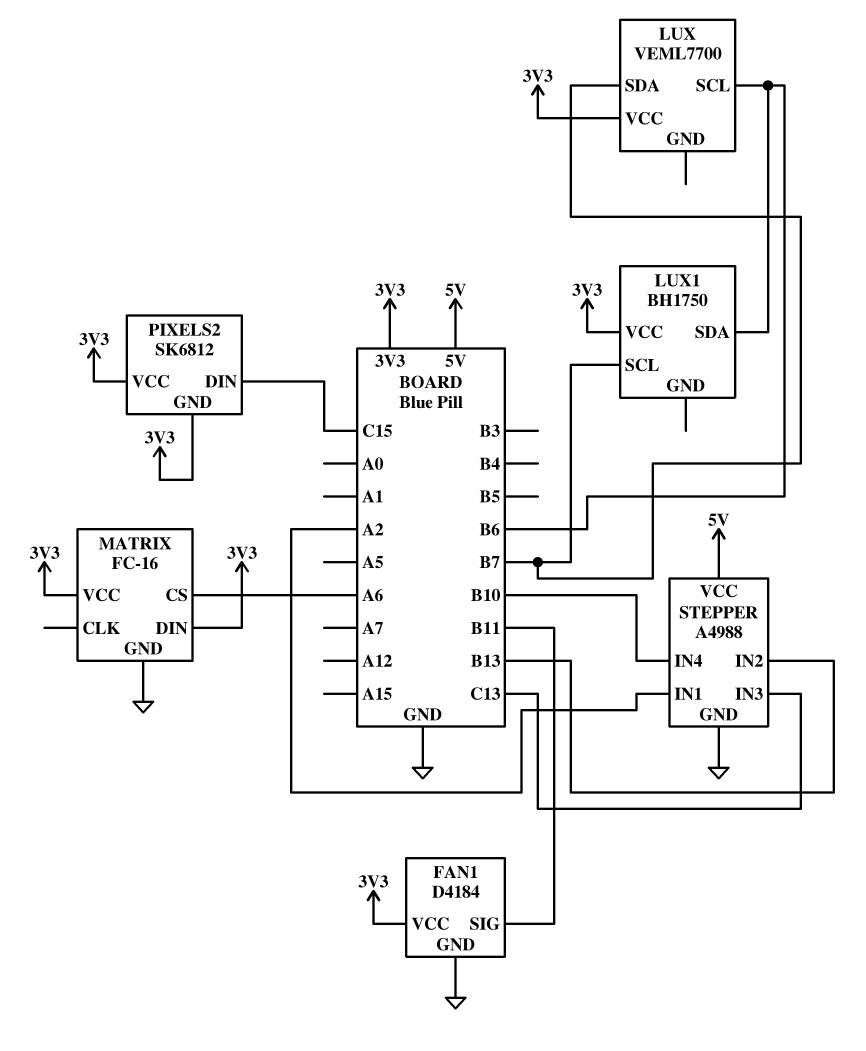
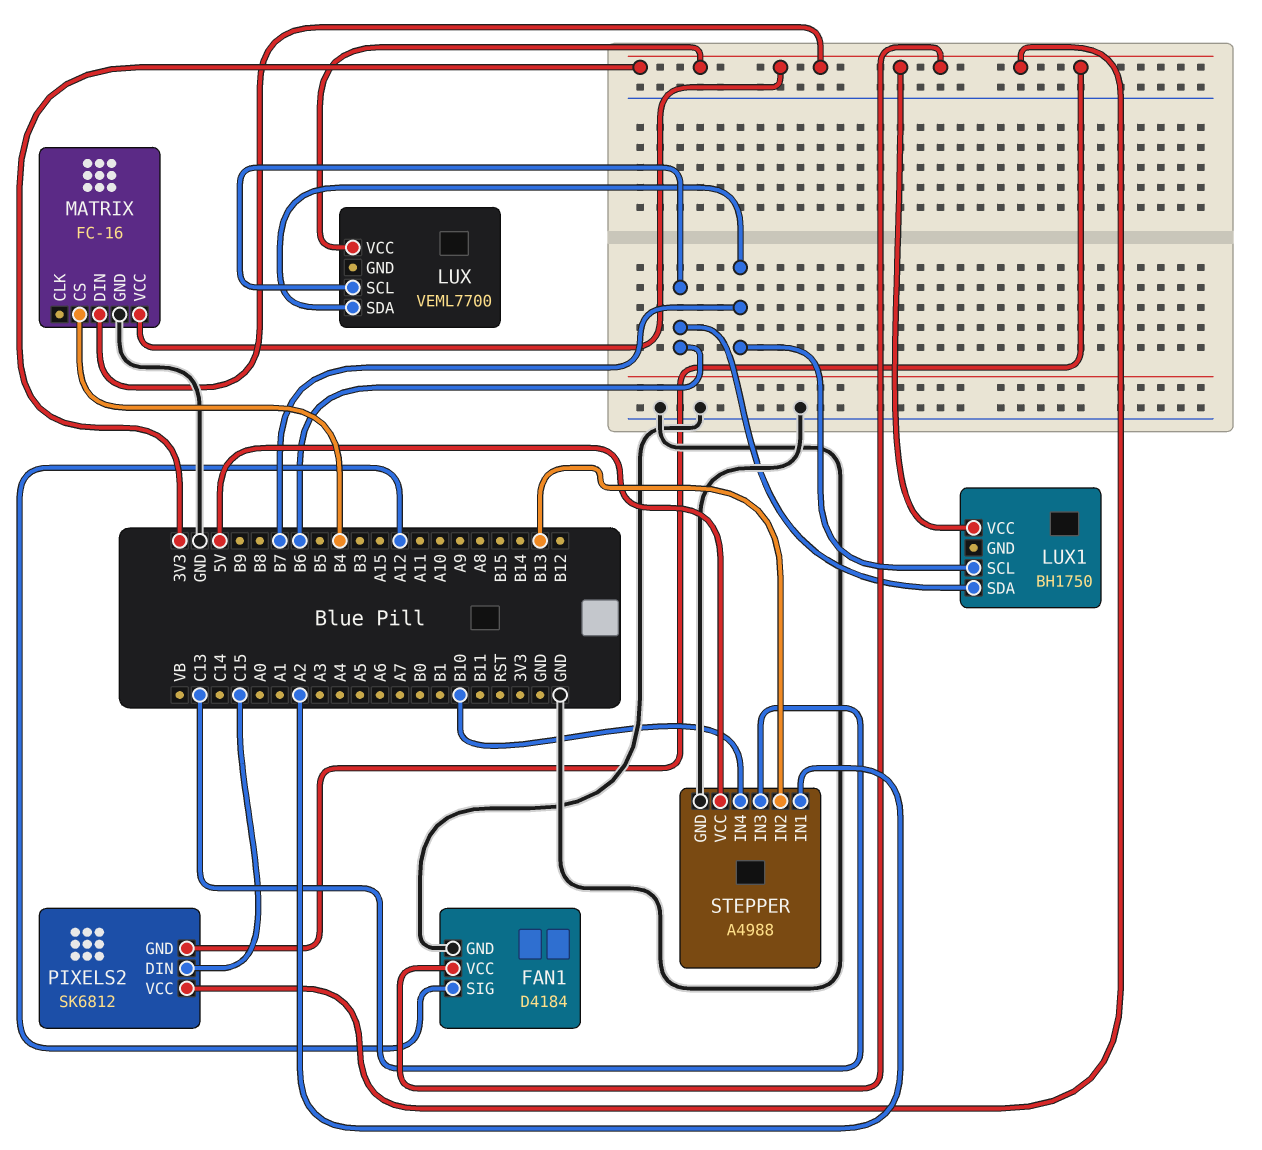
FAN1 pin SIG: B11 -> A12
MATRIX pin CS: A6 -> B4

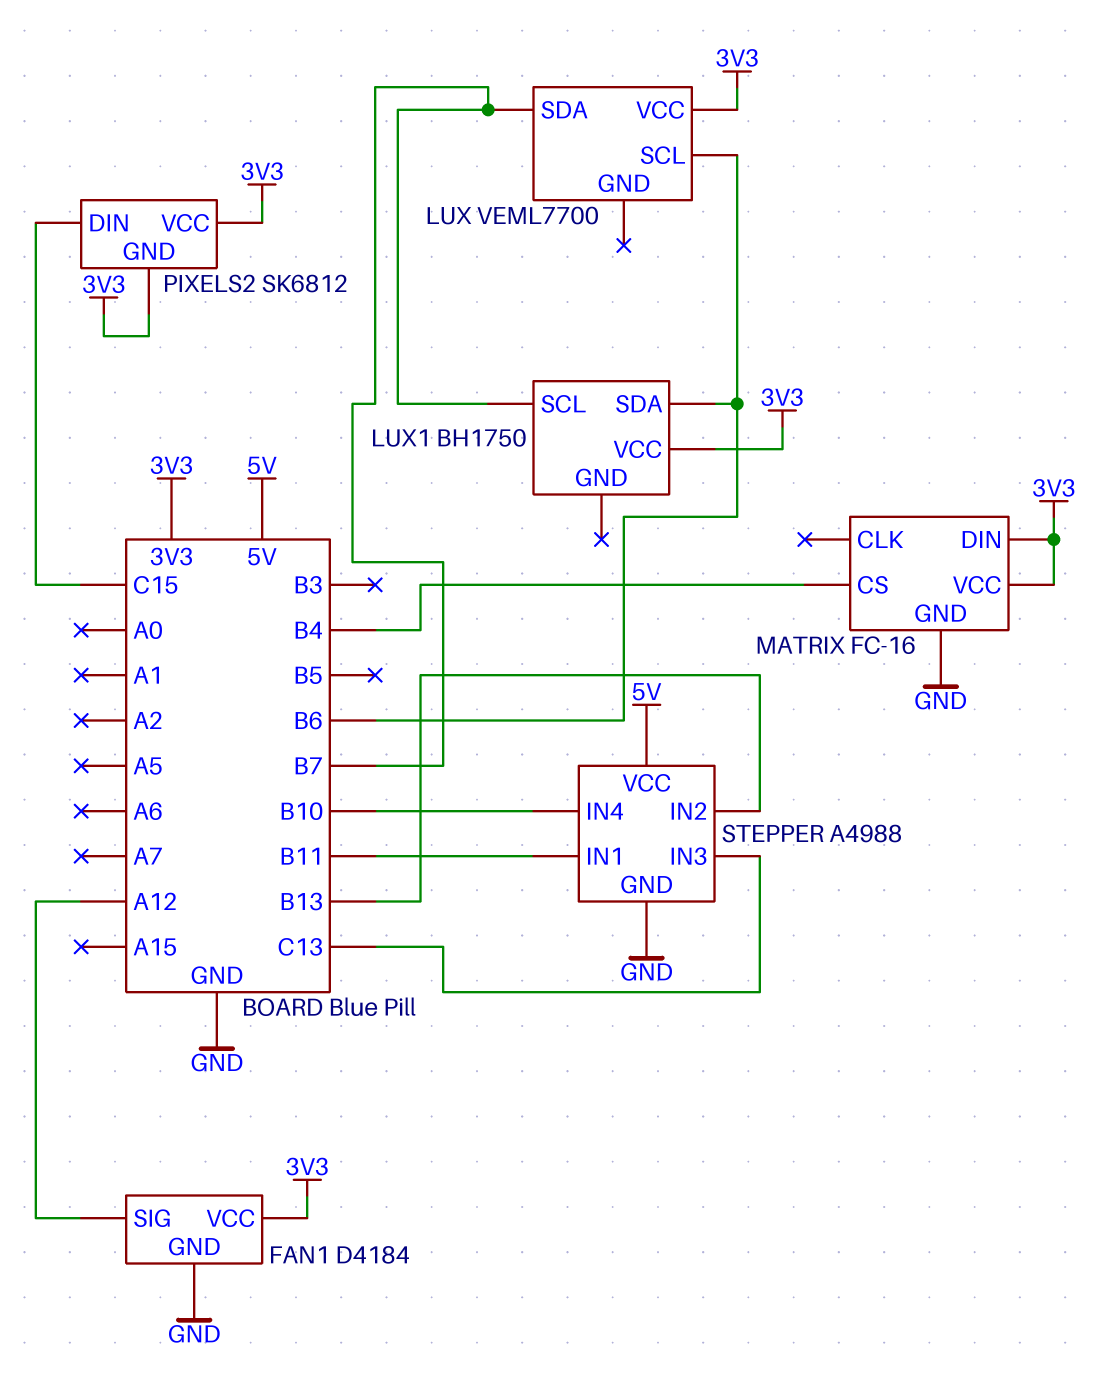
STEPPER pin IN1: A2 -> B11

